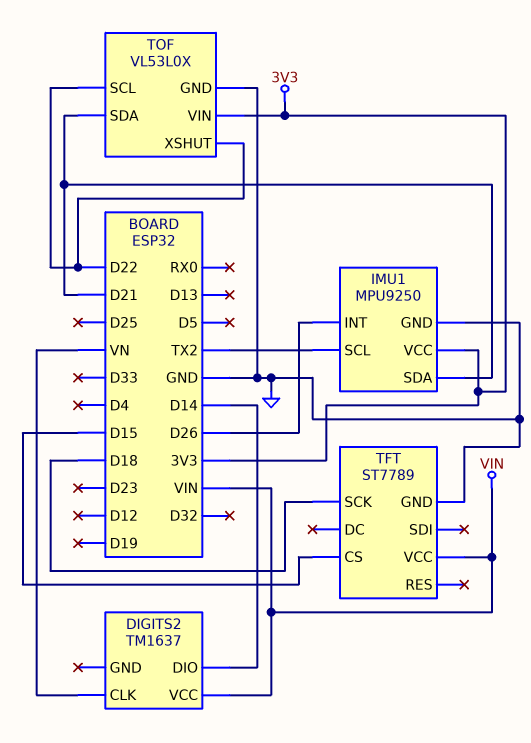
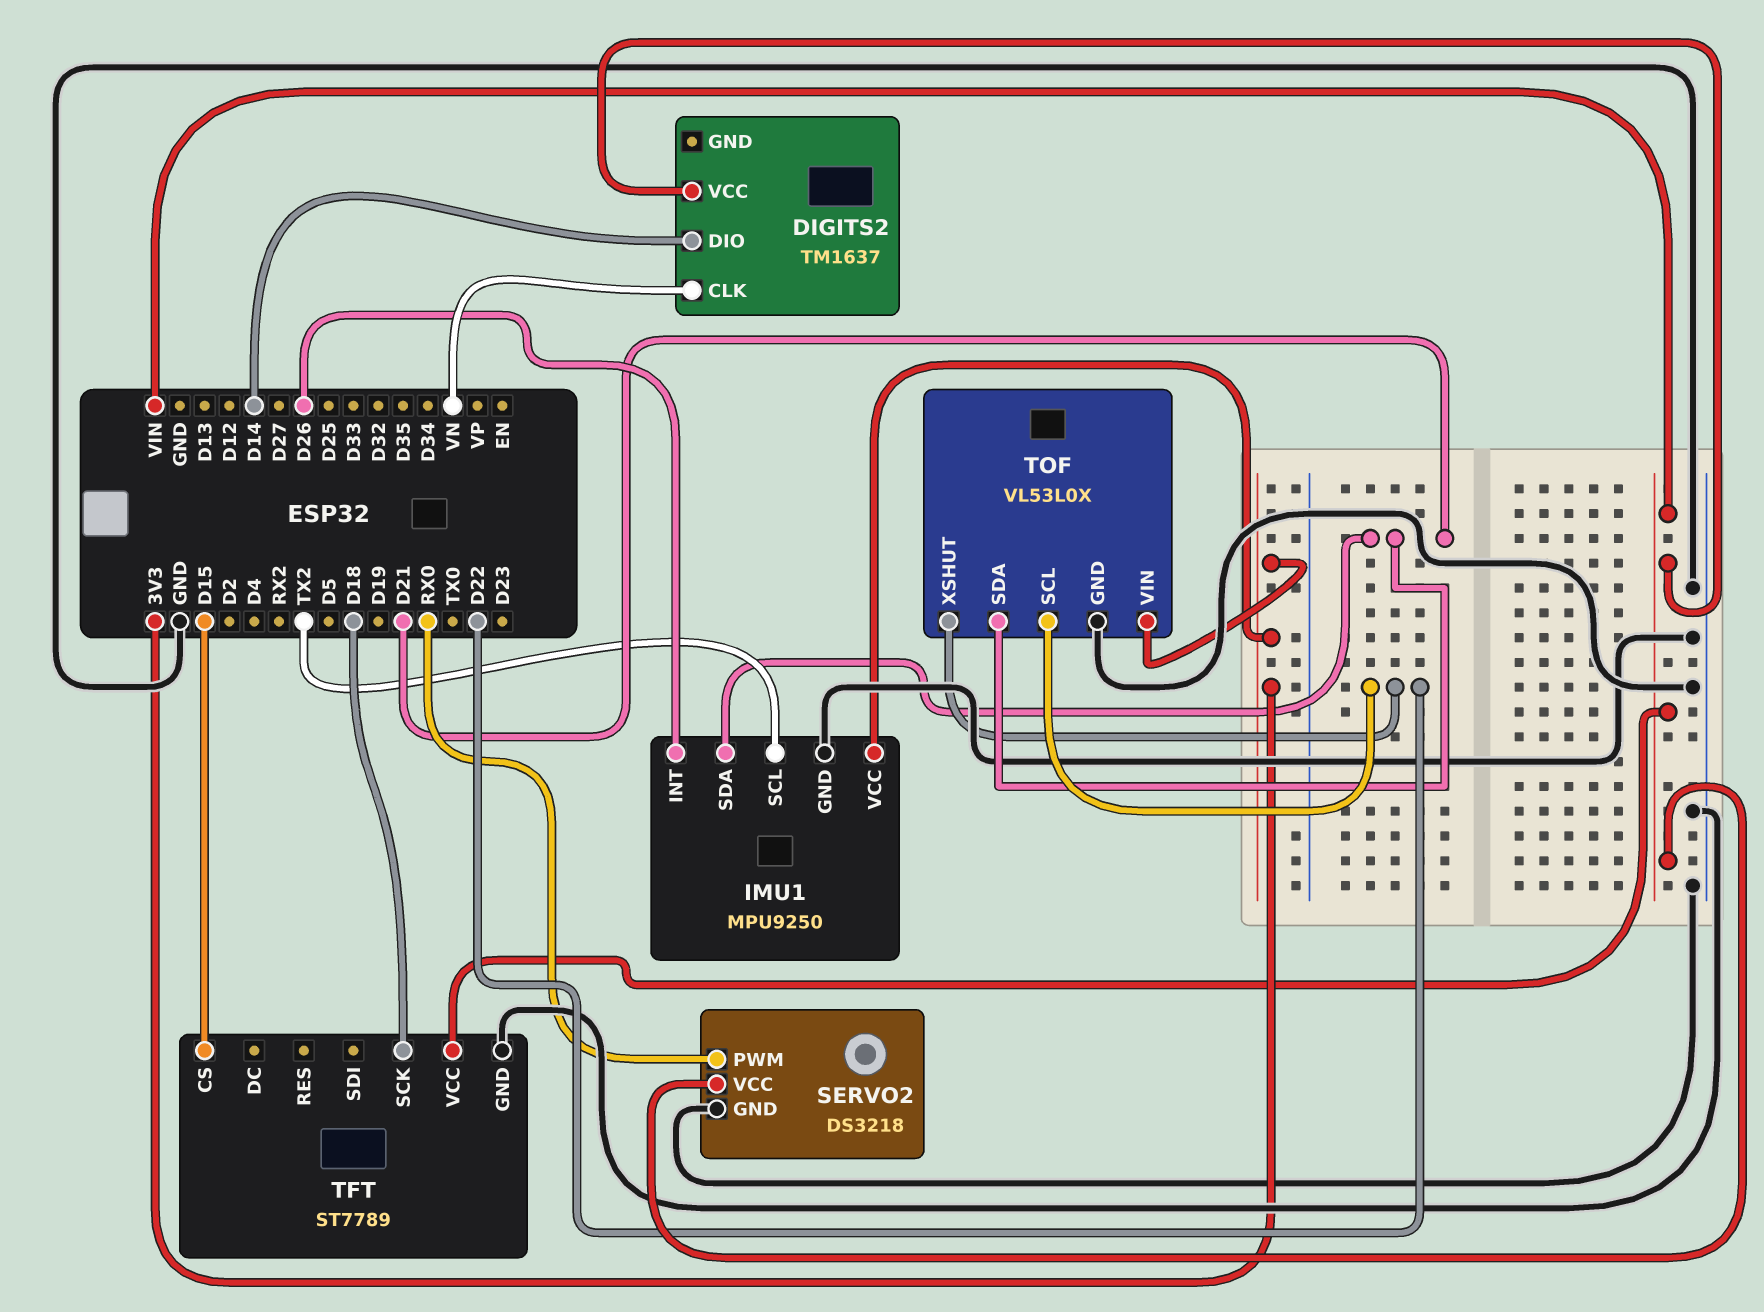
SERVO2: none -> DS3218
SERVO2 pin GND: none -> GND
SERVO2 pin PWM: none -> RX0
SERVO2 pin VCC: none -> VIN

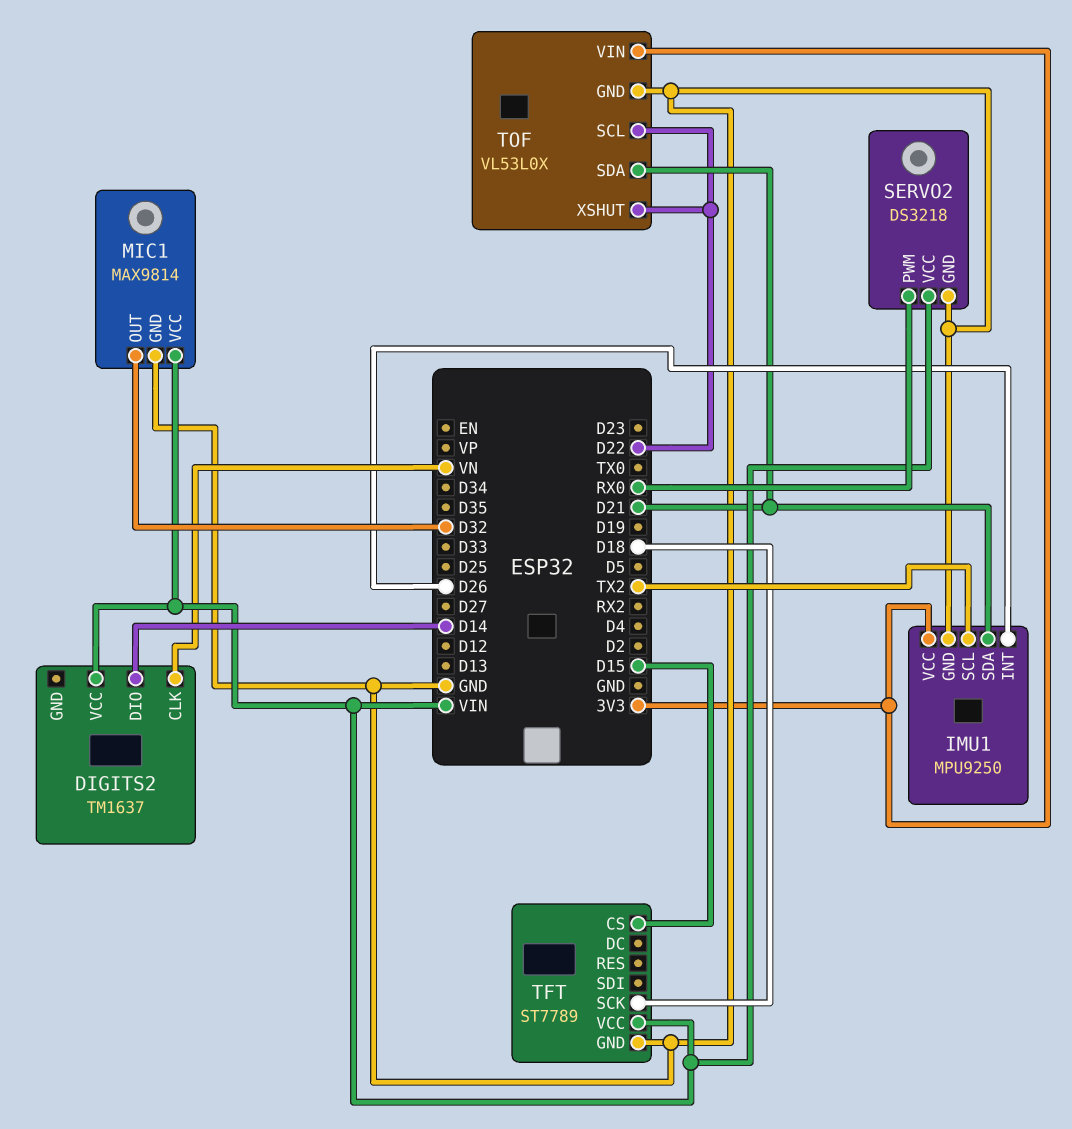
MIC1: none -> MAX9814
MIC1 pin GND: none -> GND
MIC1 pin OUT: none -> D32
MIC1 pin VCC: none -> VIN

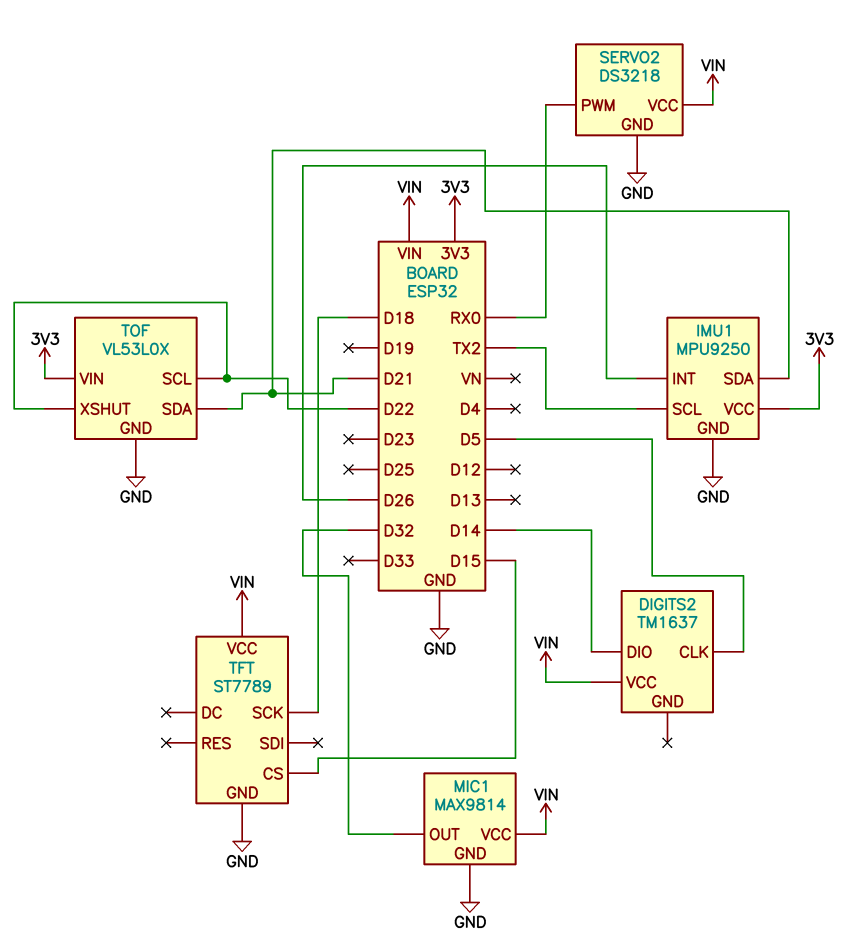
DIGITS2 pin CLK: VN -> D5

